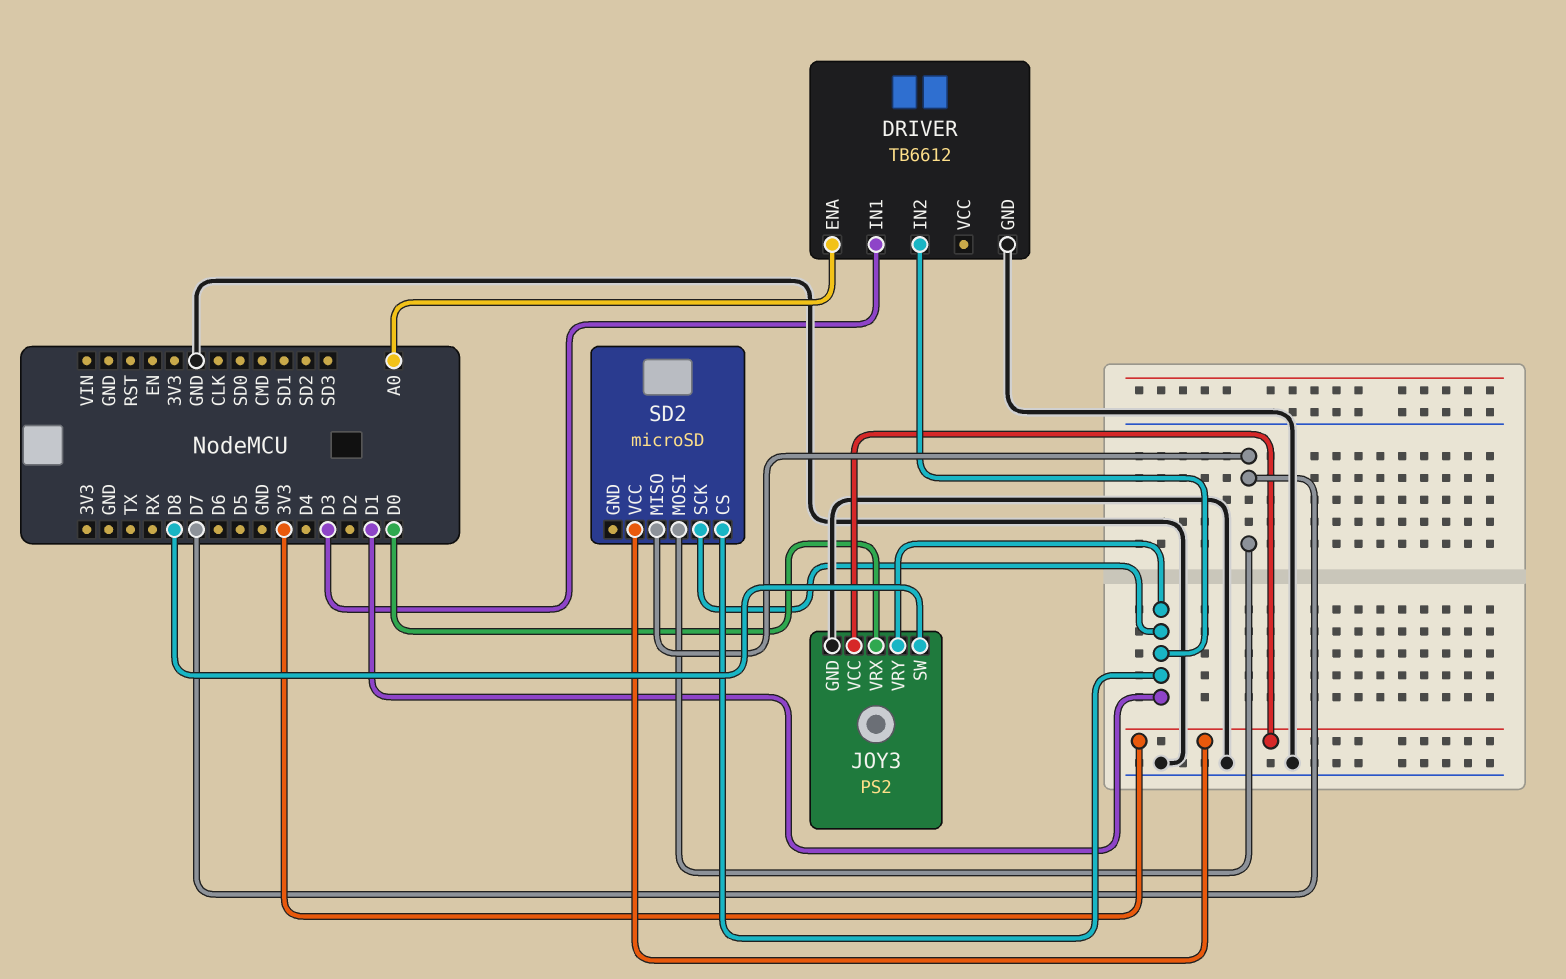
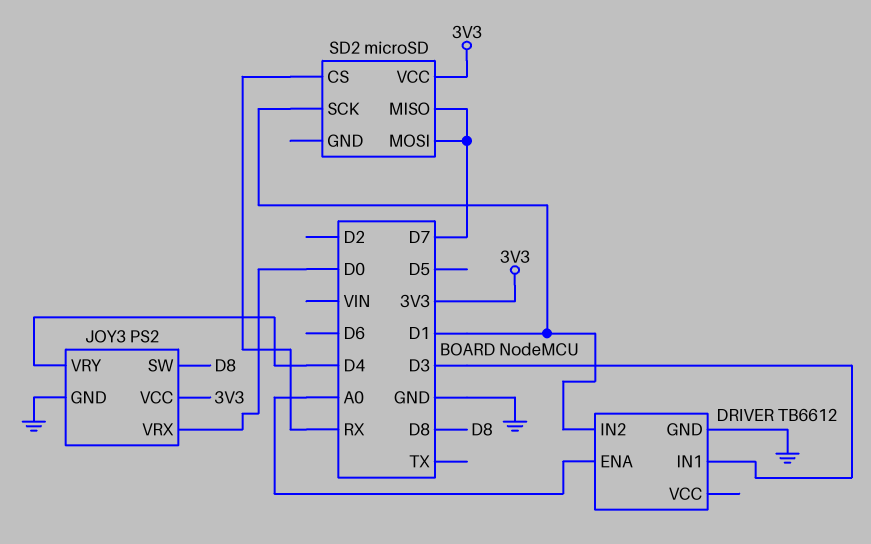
JOY3 pin VRY: D1 -> D4
SD2 pin CS: D1 -> RX

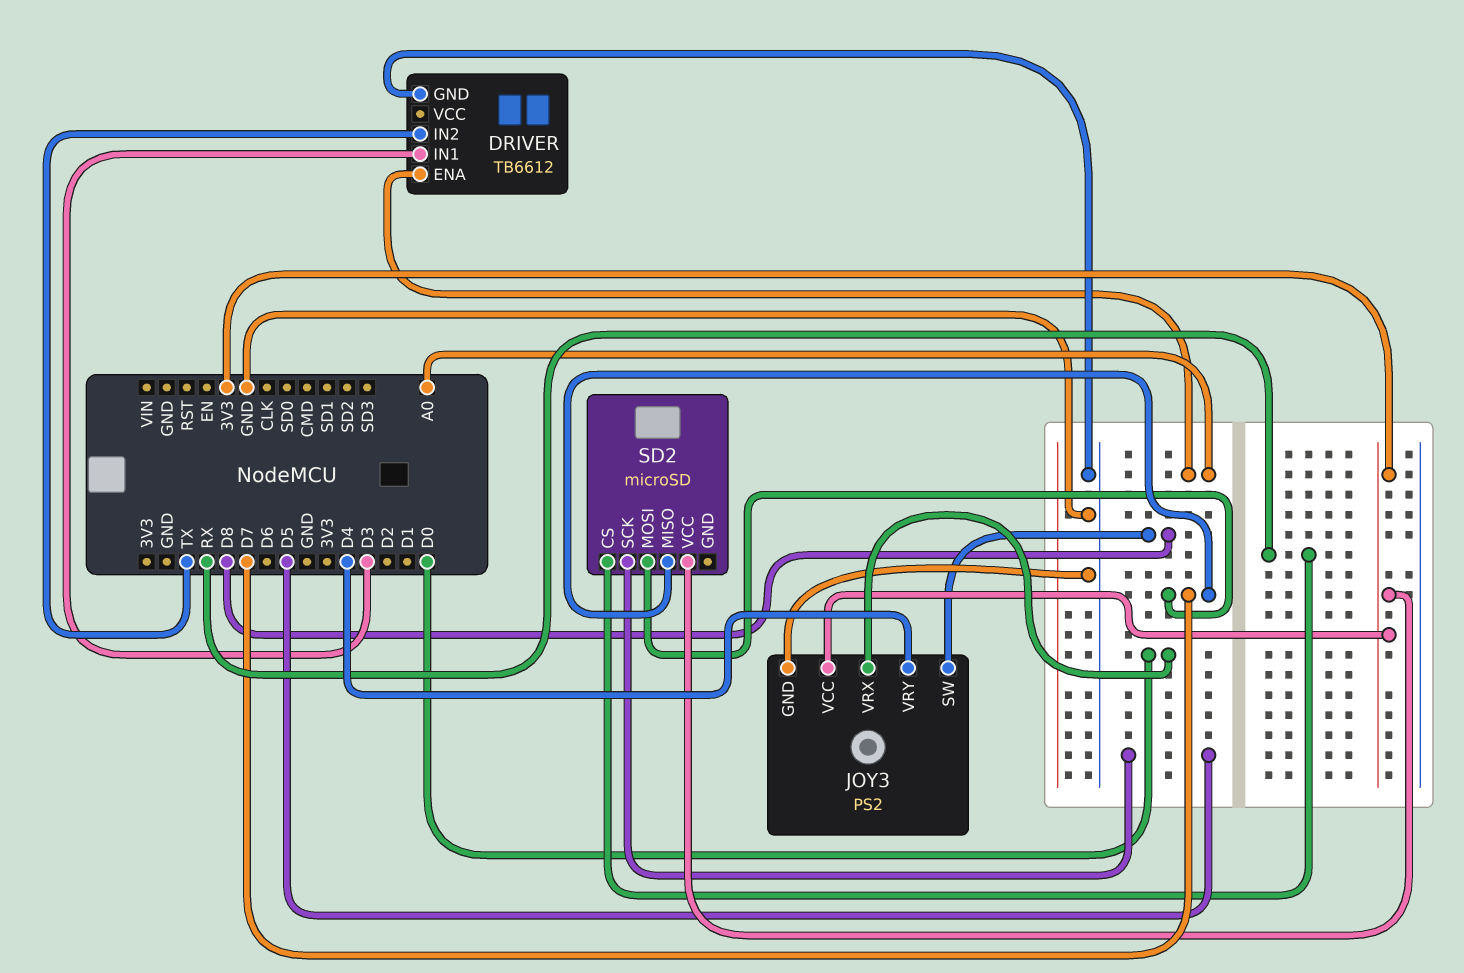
DRIVER pin IN2: D1 -> TX
SD2 pin SCK: D1 -> D5

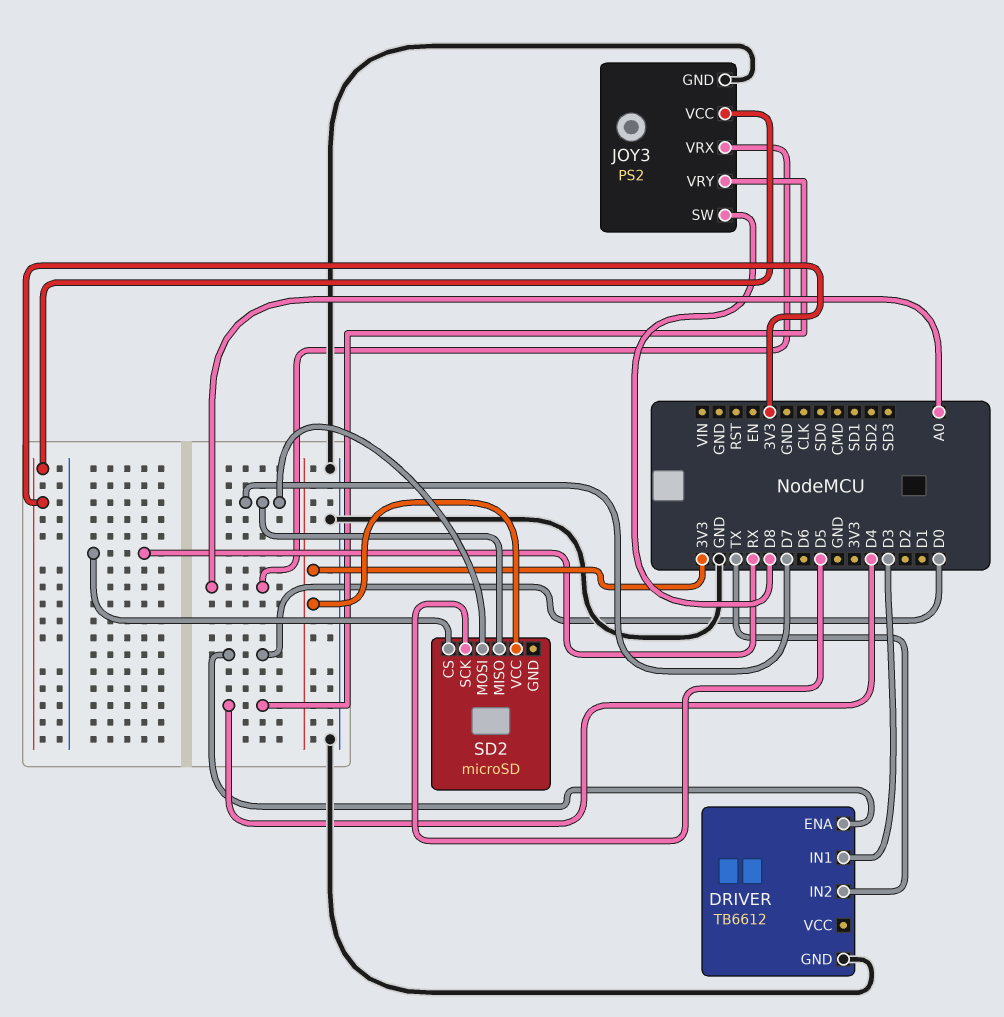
DRIVER pin ENA: A0 -> D0
JOY3 pin VRX: D0 -> A0

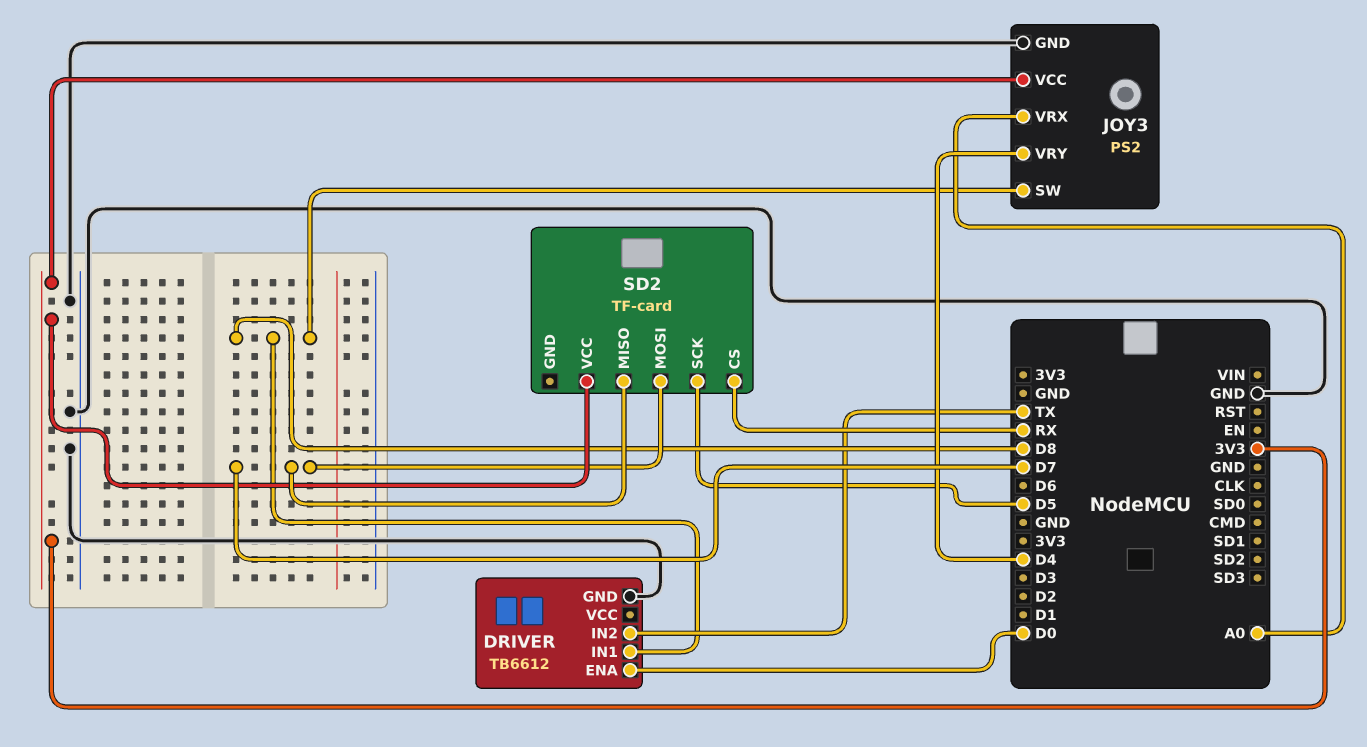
DRIVER pin IN1: D3 -> D8
SD2: microSD -> TF-card

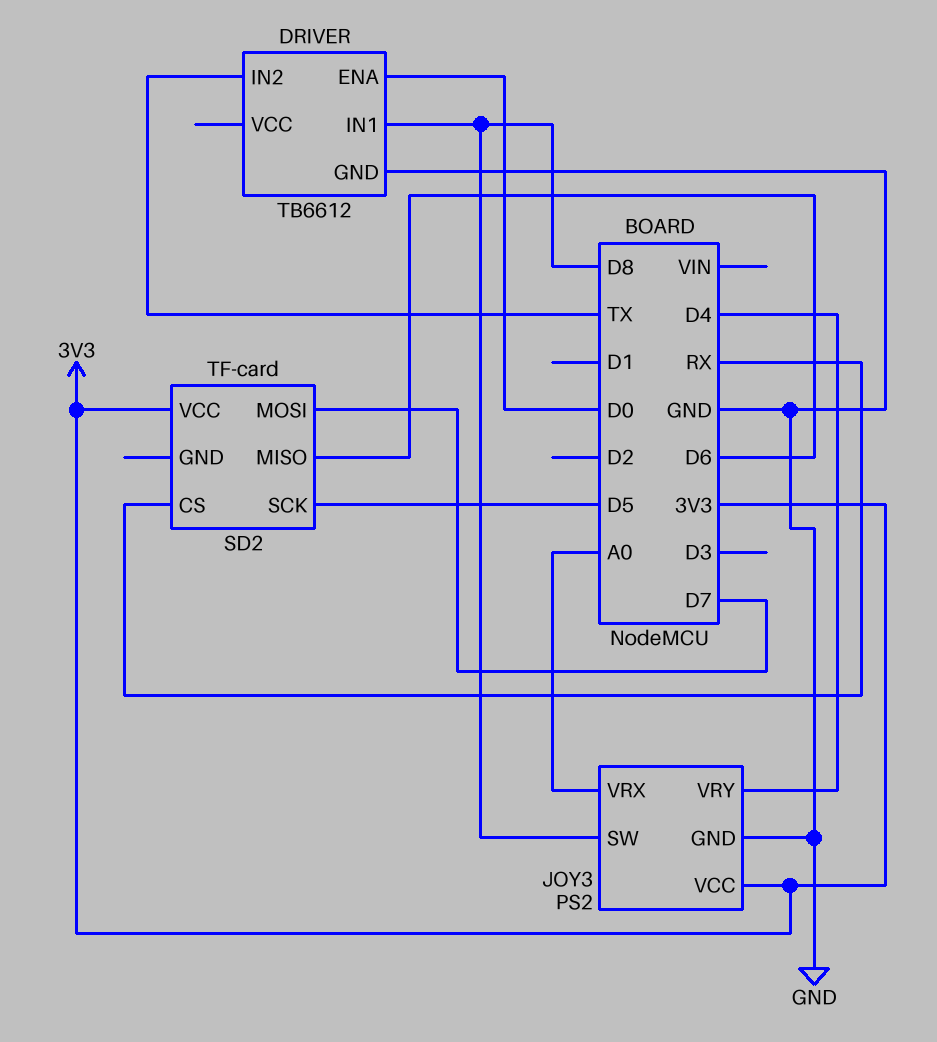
SD2 pin MISO: D7 -> D6

